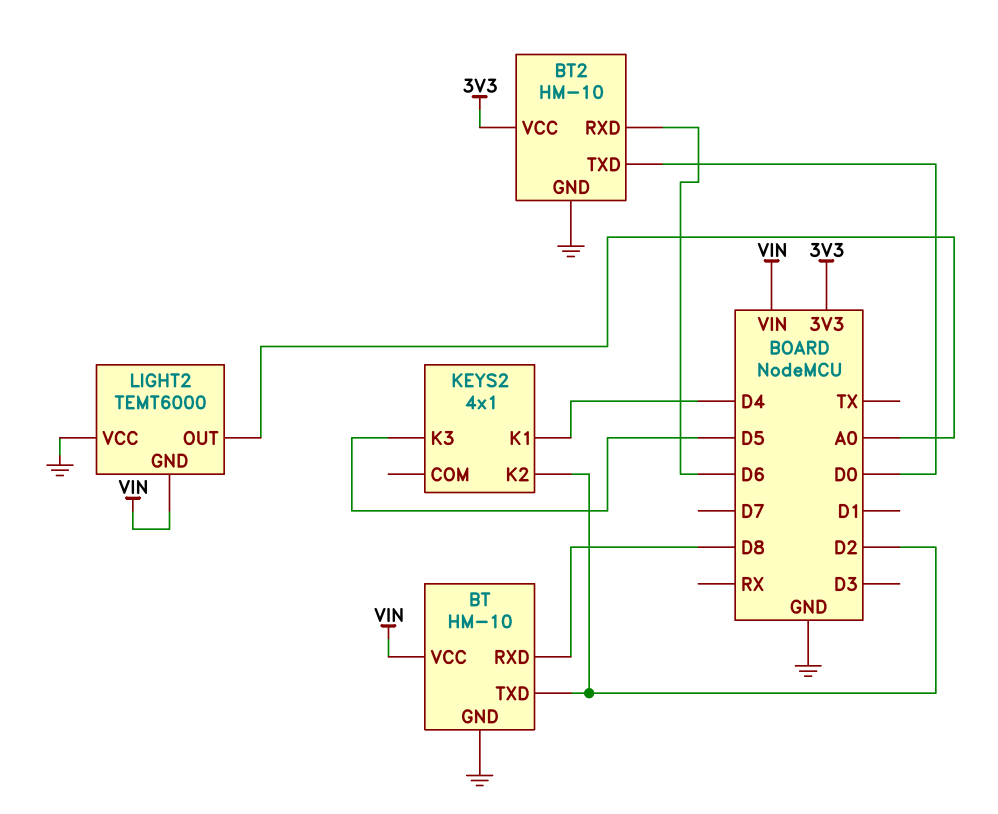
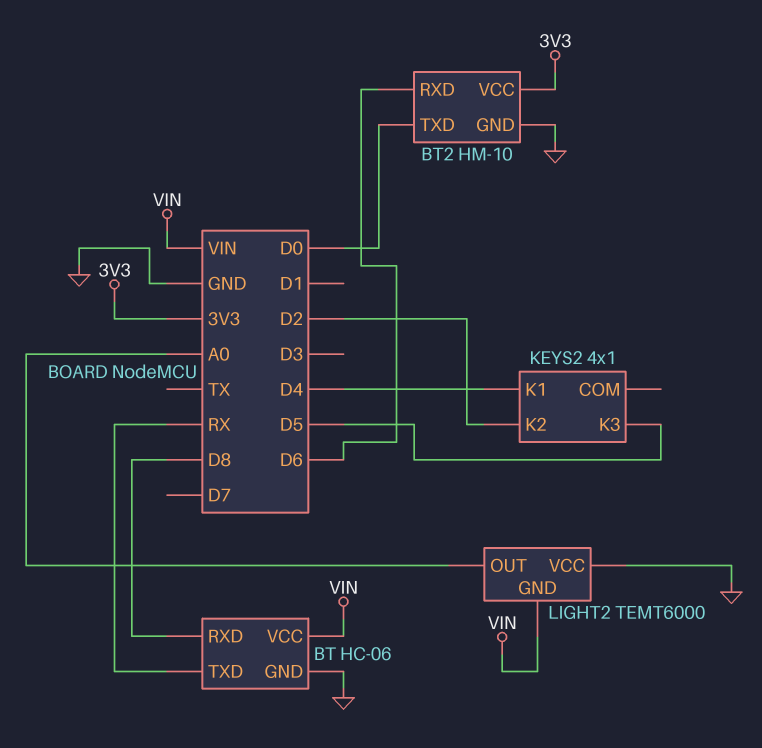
BT: HM-10 -> HC-06
BT pin TXD: D2 -> RX

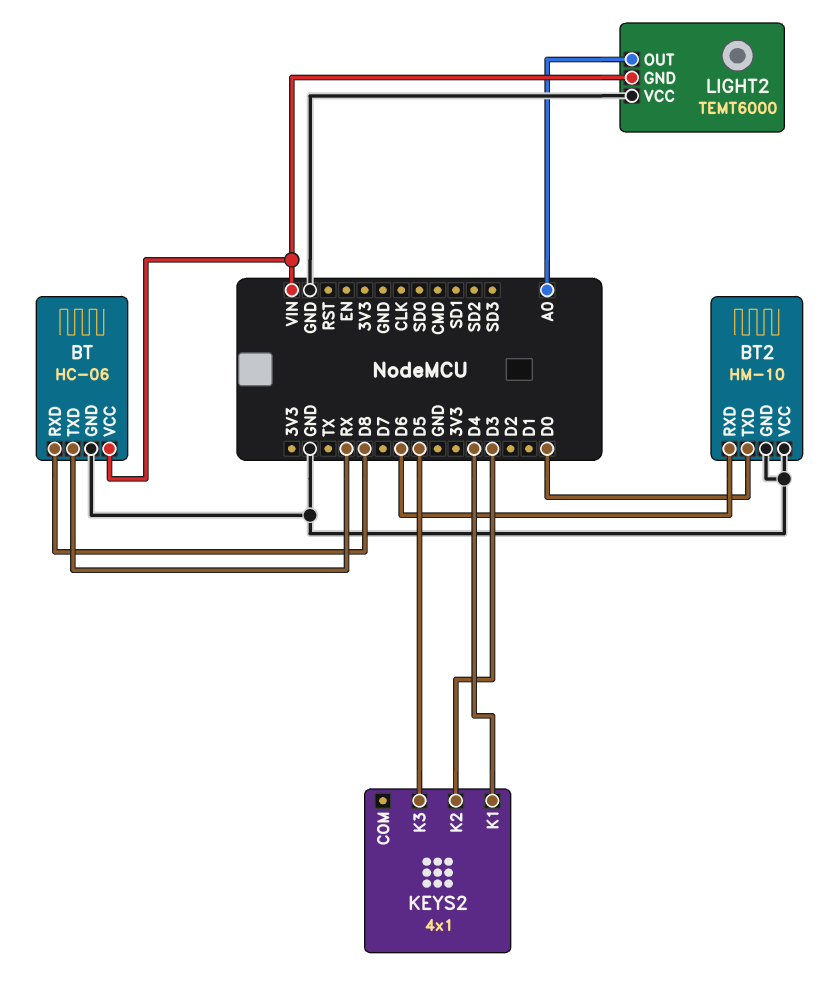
BT2 pin VCC: 3V3 -> GND
KEYS2 pin K2: D2 -> D3

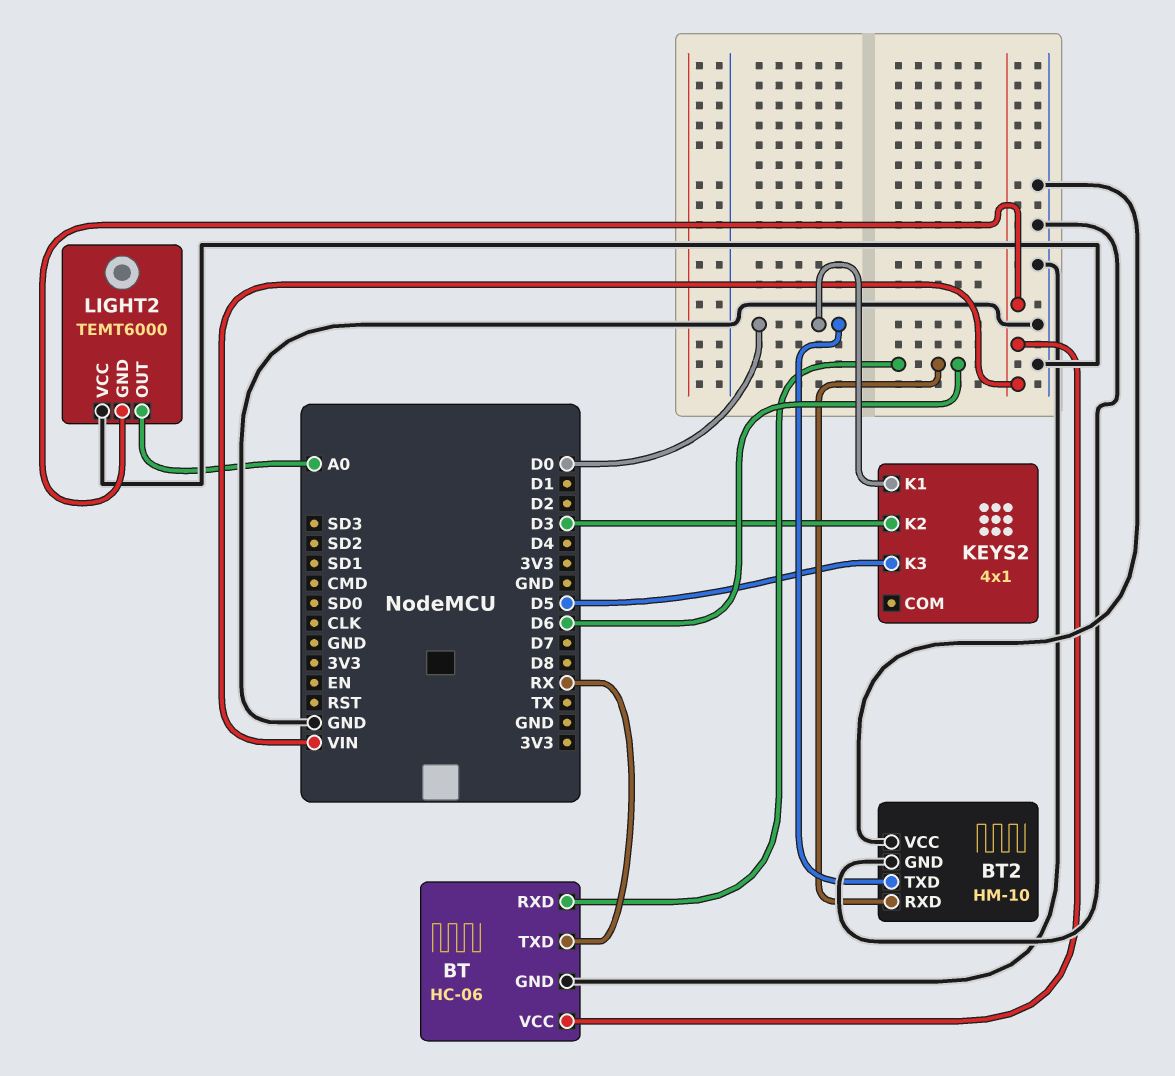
BT pin RXD: D8 -> D6
KEYS2 pin K1: D4 -> D0

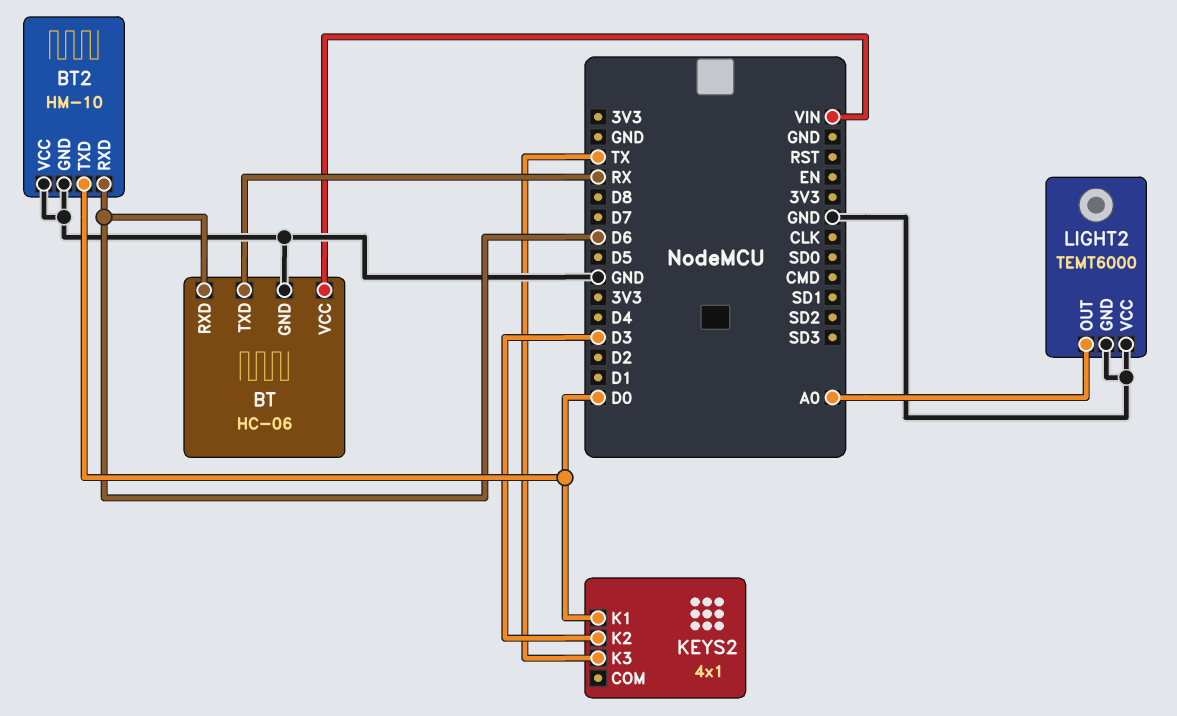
KEYS2 pin K3: D5 -> TX
LIGHT2 pin GND: VIN -> GND

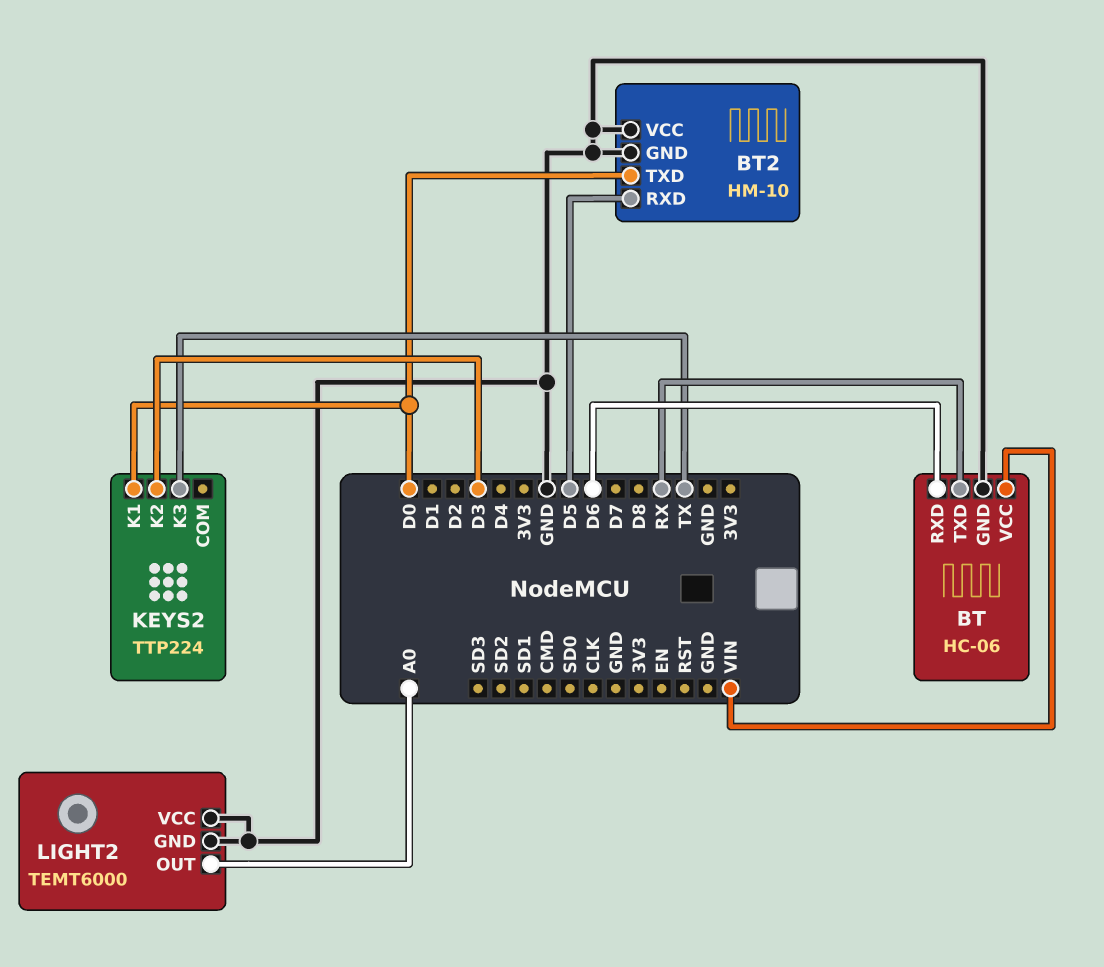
BT2 pin RXD: D6 -> D5
KEYS2: 4x1 -> TTP224

